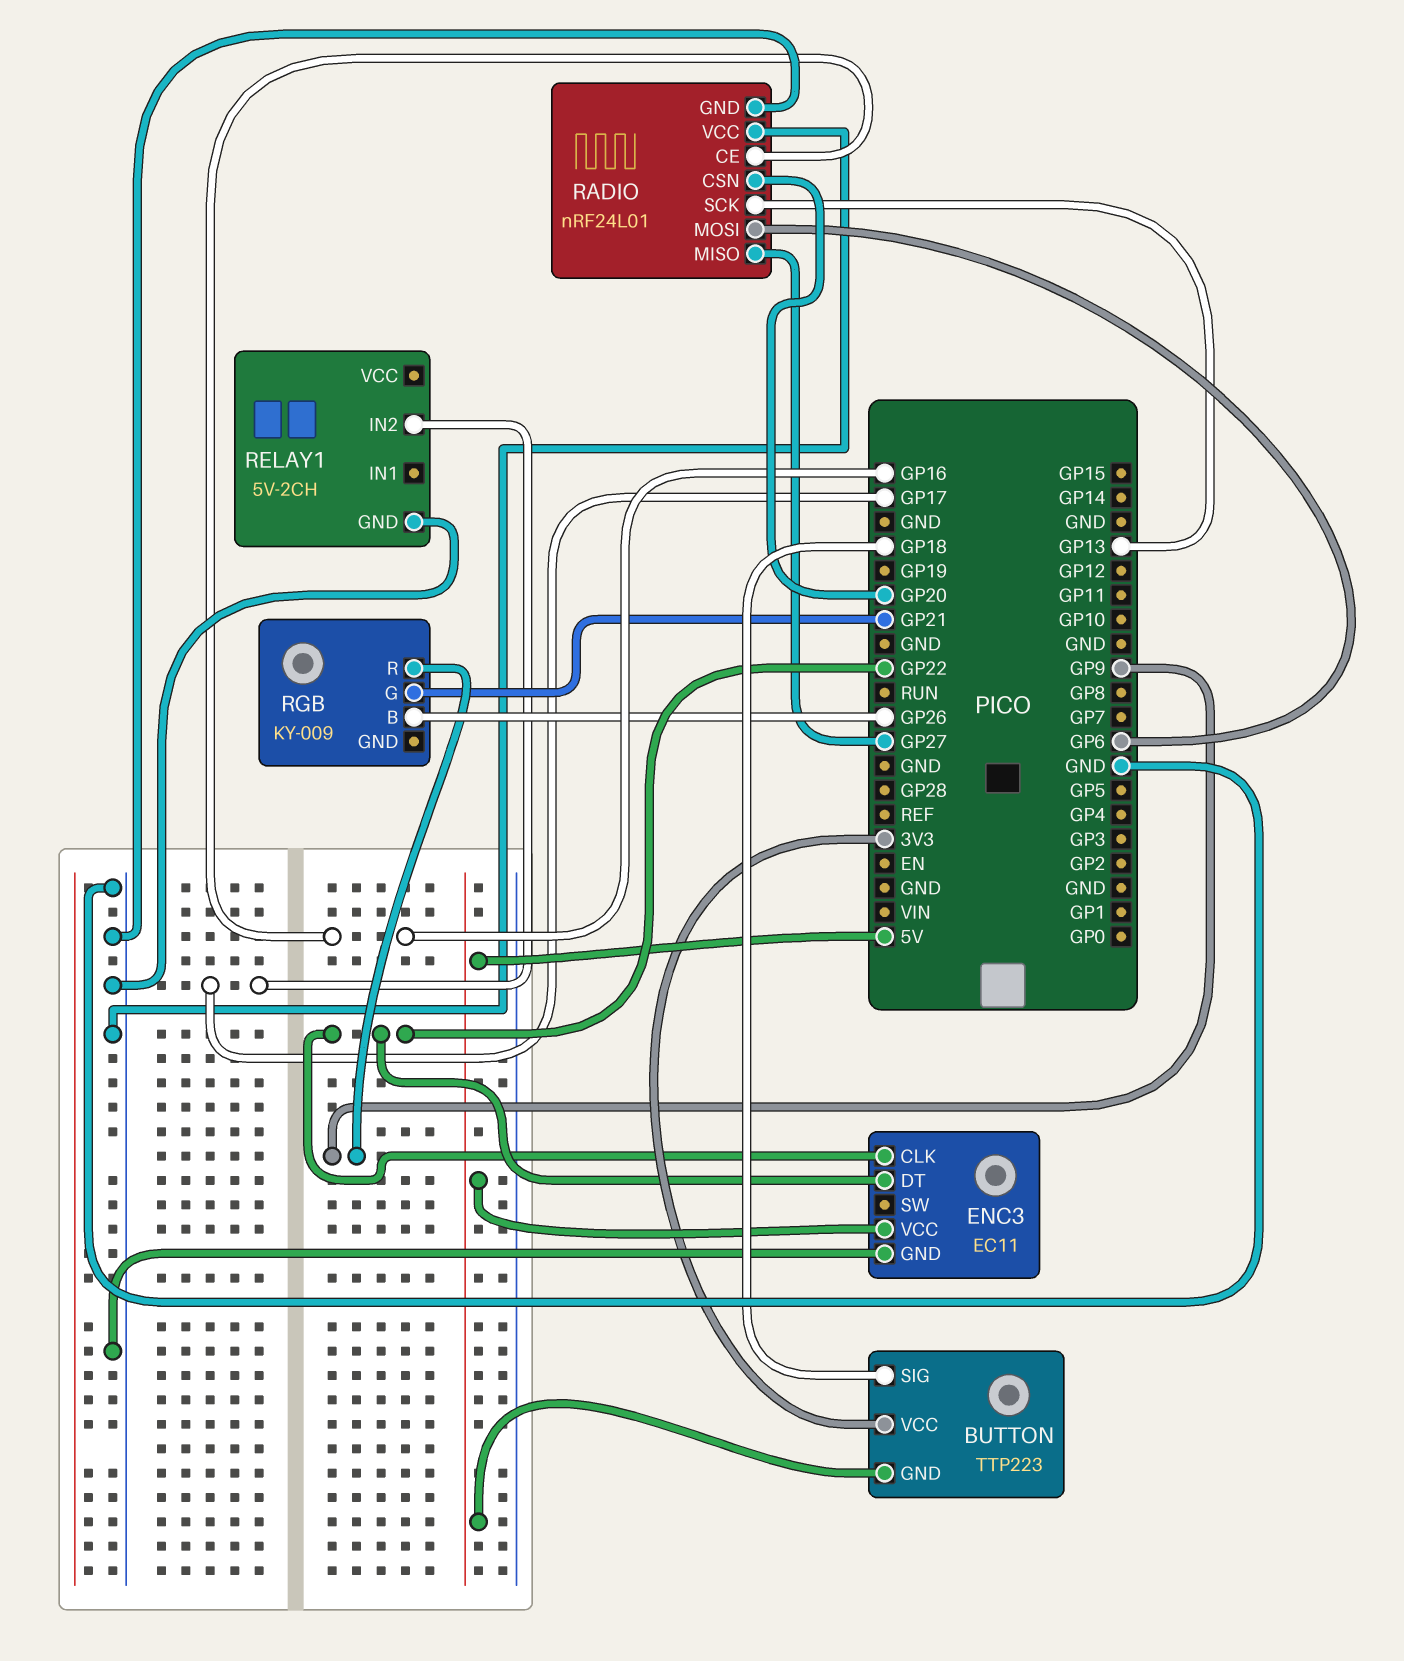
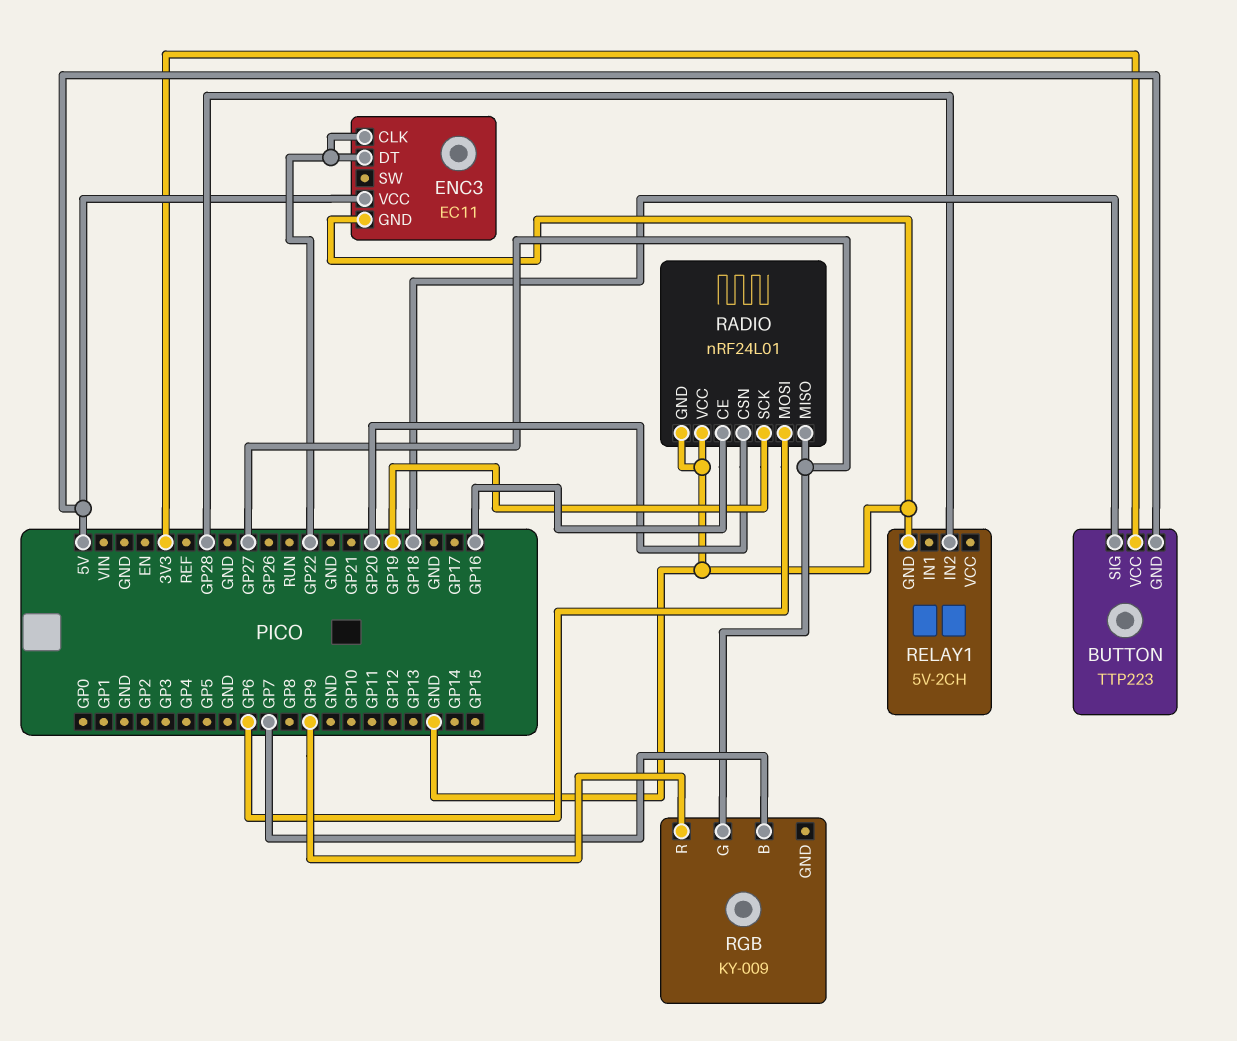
RADIO pin SCK: GP13 -> GP19
RELAY1 pin IN2: GP17 -> GP28
RGB pin B: GP26 -> GP7
RGB pin G: GP21 -> GP27

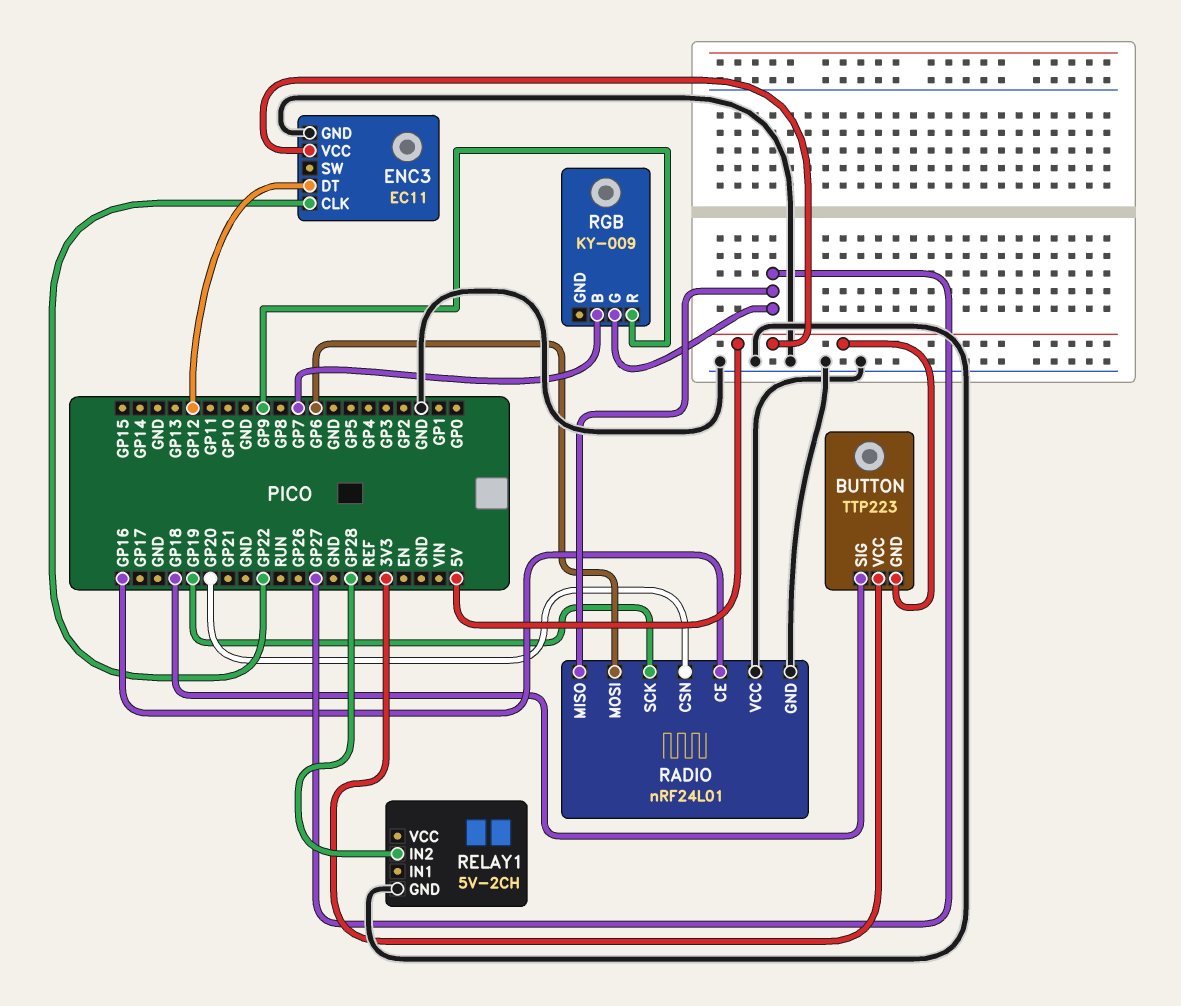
ENC3 pin DT: GP22 -> GP12

